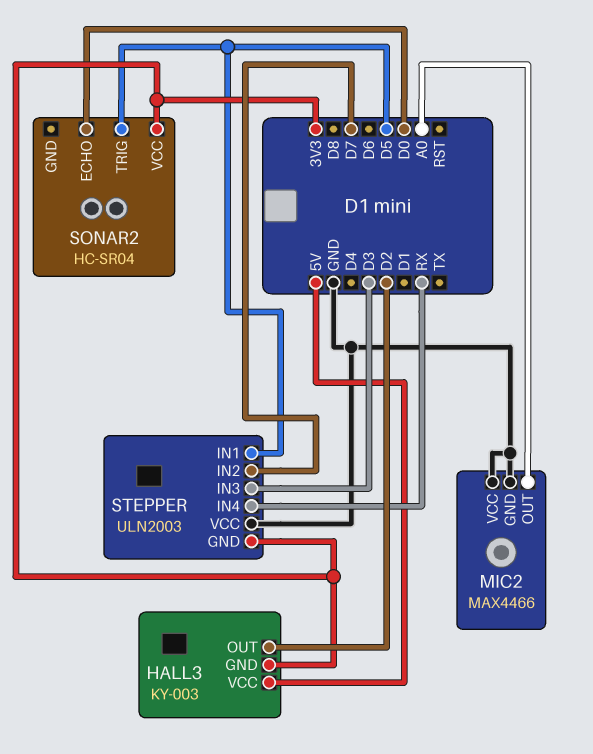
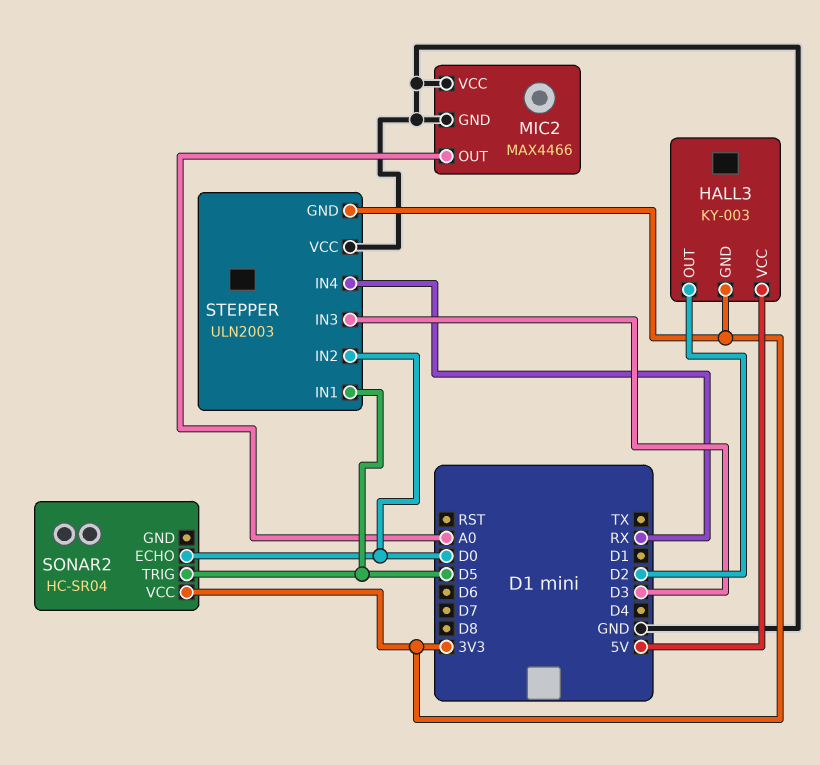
STEPPER pin IN2: D7 -> D0

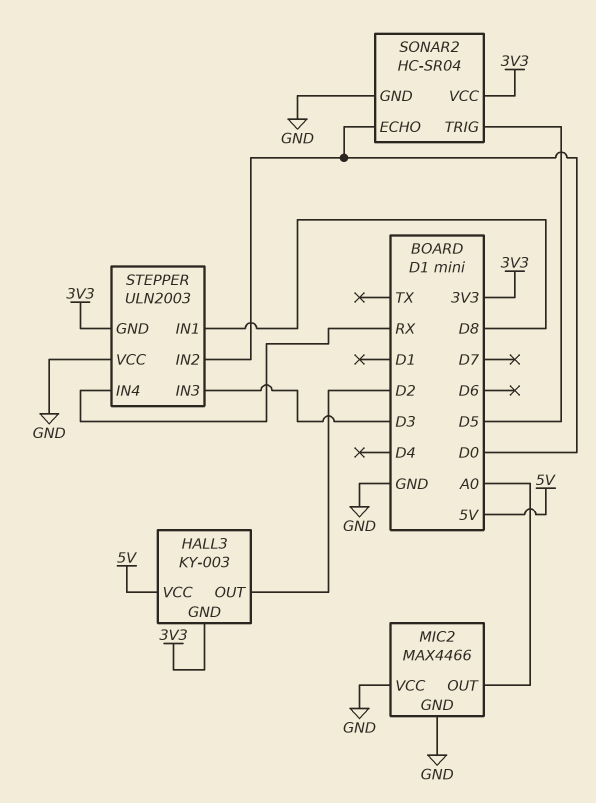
SONAR2 pin GND: none -> GND
STEPPER pin IN1: D5 -> D8

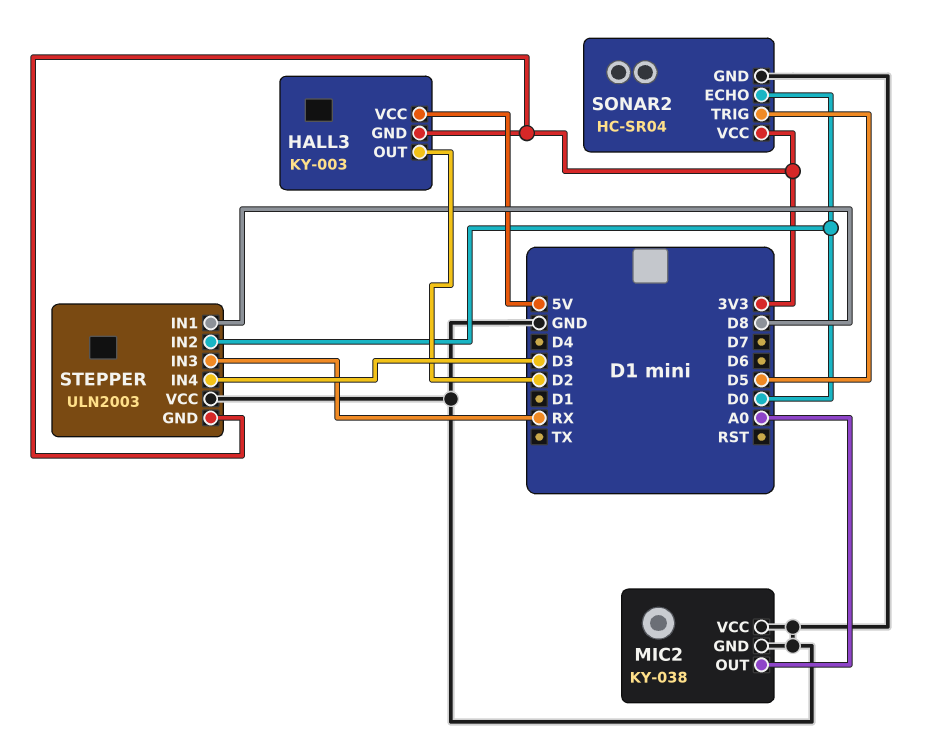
MIC2: MAX4466 -> KY-038
STEPPER pin IN3: D3 -> RX
STEPPER pin IN4: RX -> D3

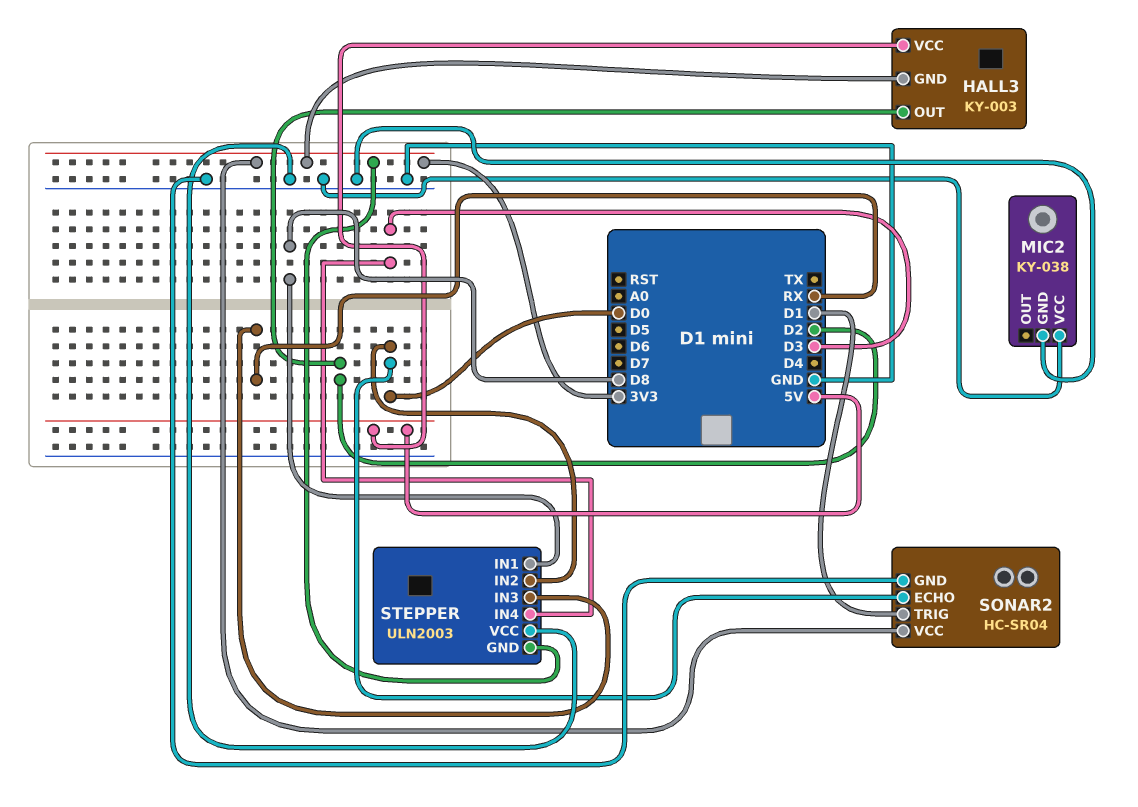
MIC2 pin OUT: A0 -> none
SONAR2 pin TRIG: D5 -> D1

